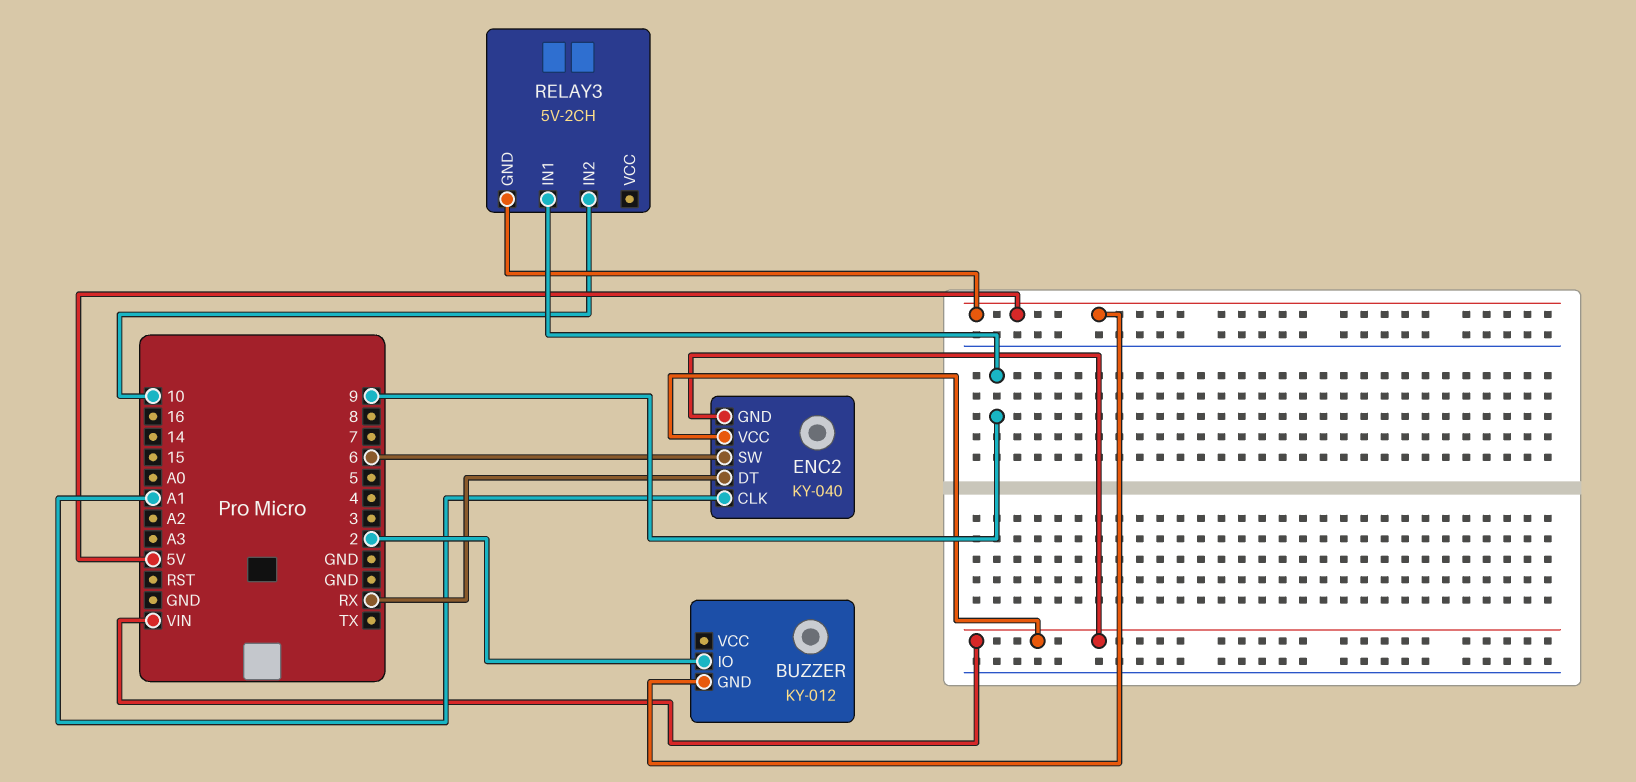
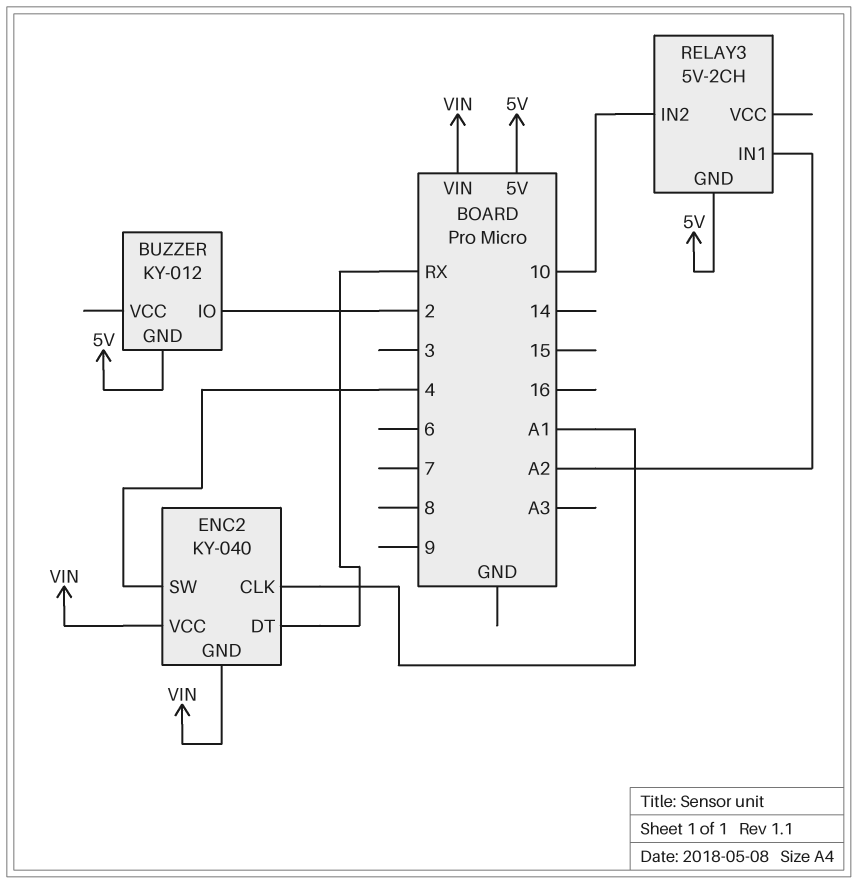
ENC2 pin SW: 6 -> 4
RELAY3 pin IN1: 9 -> A2

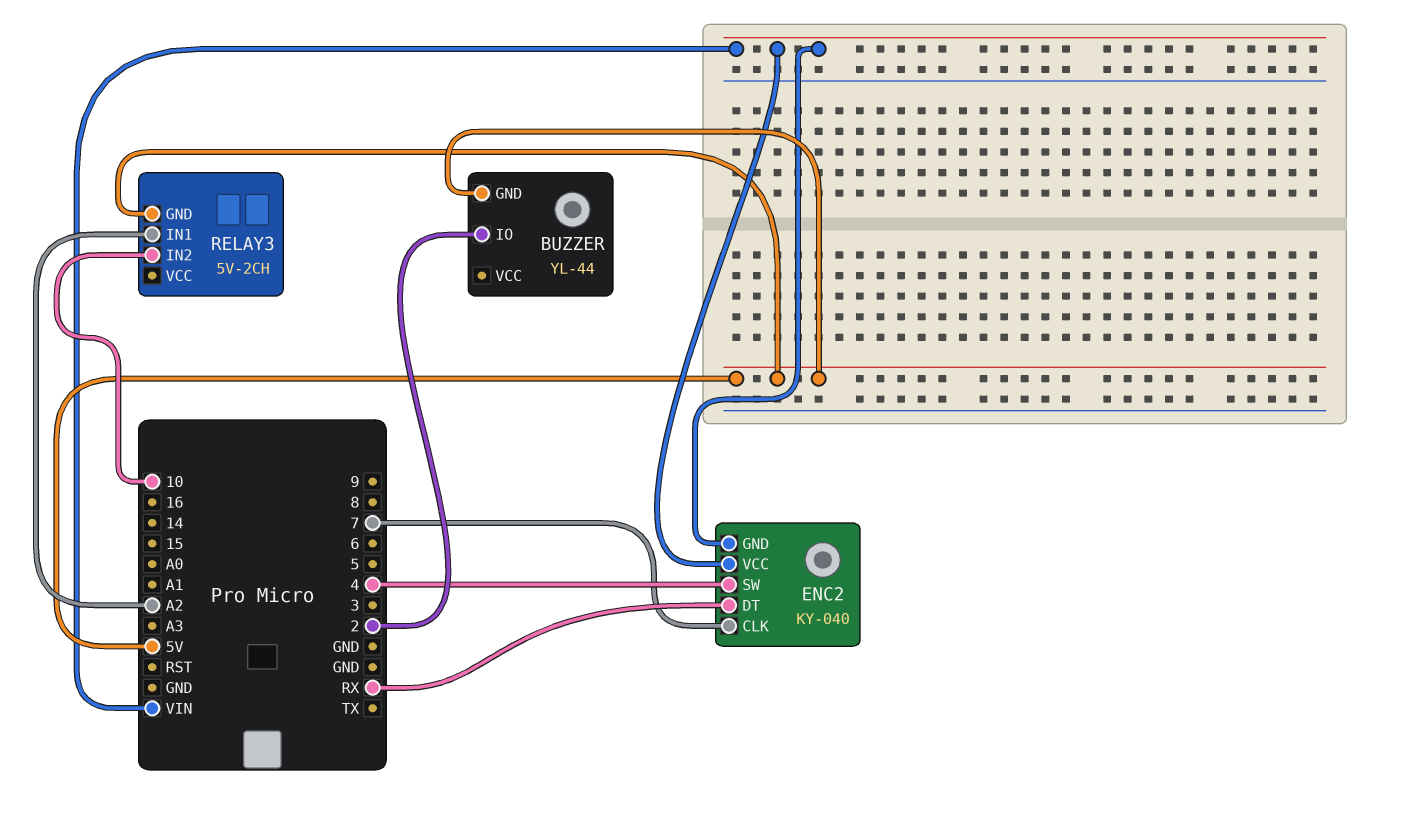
BUZZER: KY-012 -> YL-44
ENC2 pin CLK: A1 -> 7

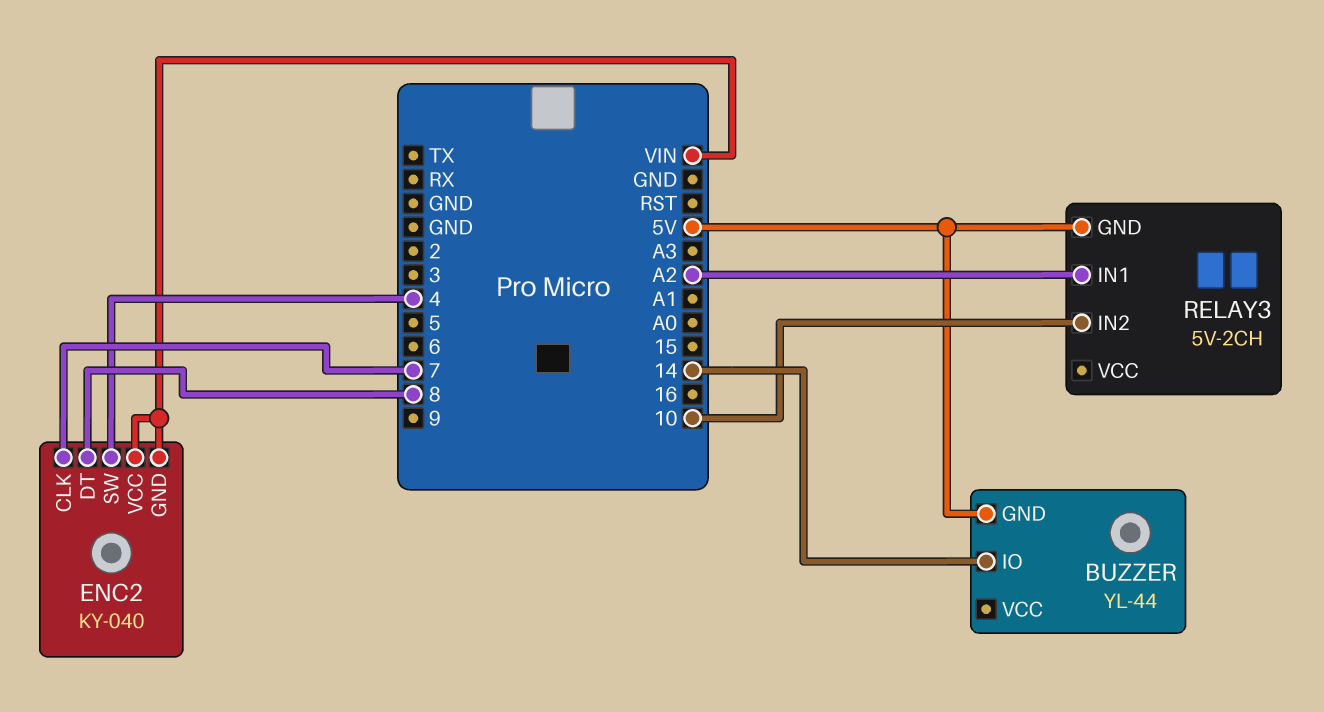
BUZZER pin IO: 2 -> 14
ENC2 pin DT: RX -> 8

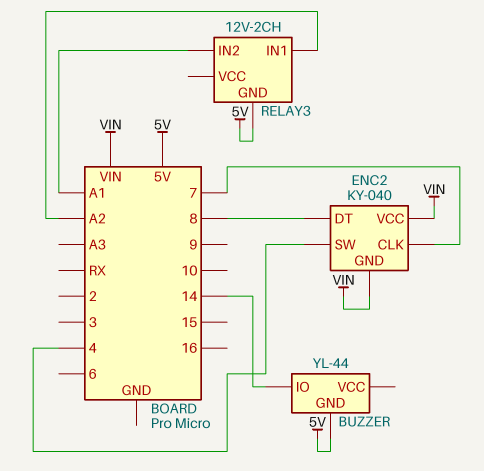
RELAY3: 5V-2CH -> 12V-2CH
RELAY3 pin IN2: 10 -> A1

